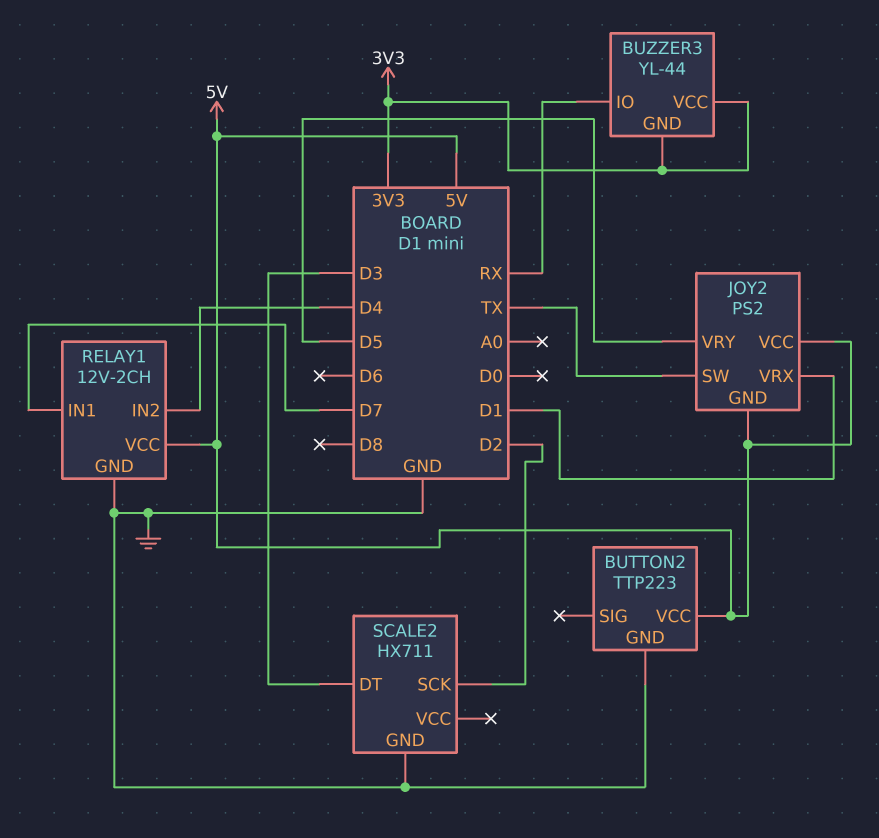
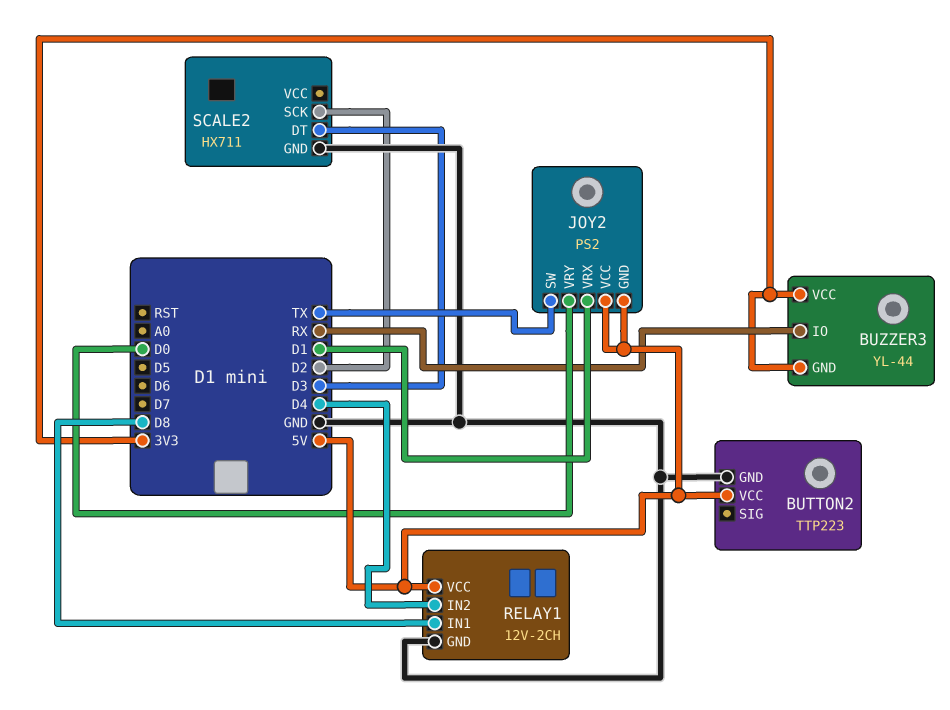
JOY2 pin VRY: D5 -> D0
RELAY1 pin IN1: D7 -> D8

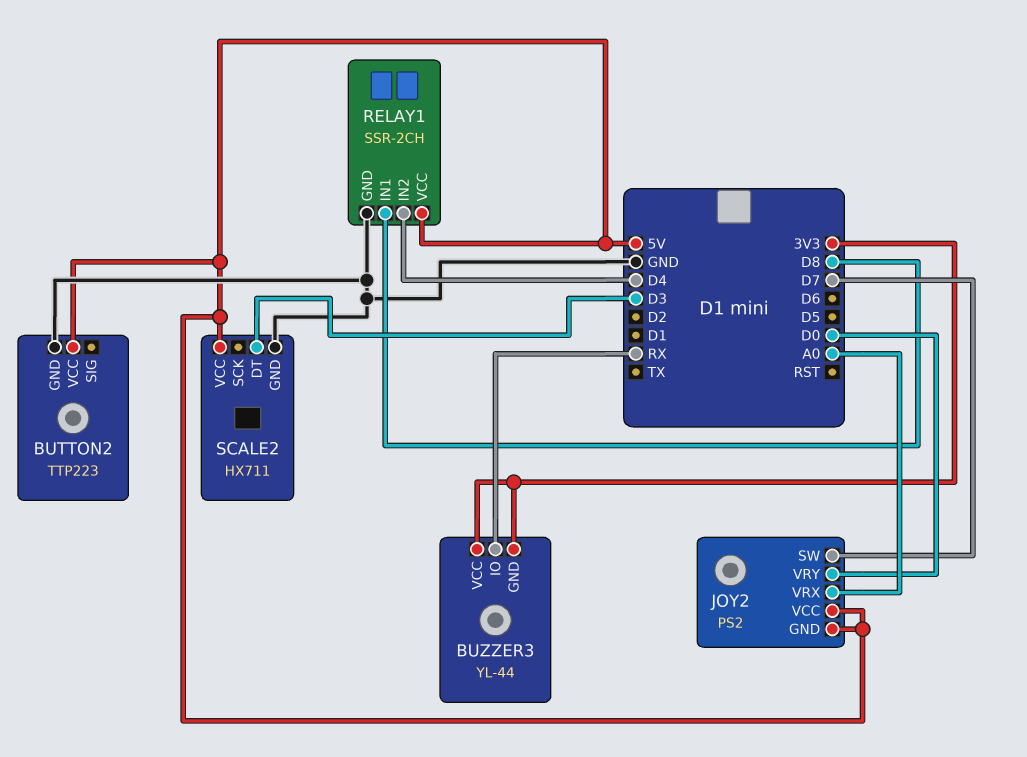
JOY2 pin SW: TX -> D7
JOY2 pin VRX: D1 -> A0
RELAY1: 12V-2CH -> SSR-2CH
SCALE2 pin SCK: D2 -> none
SCALE2 pin VCC: none -> 5V

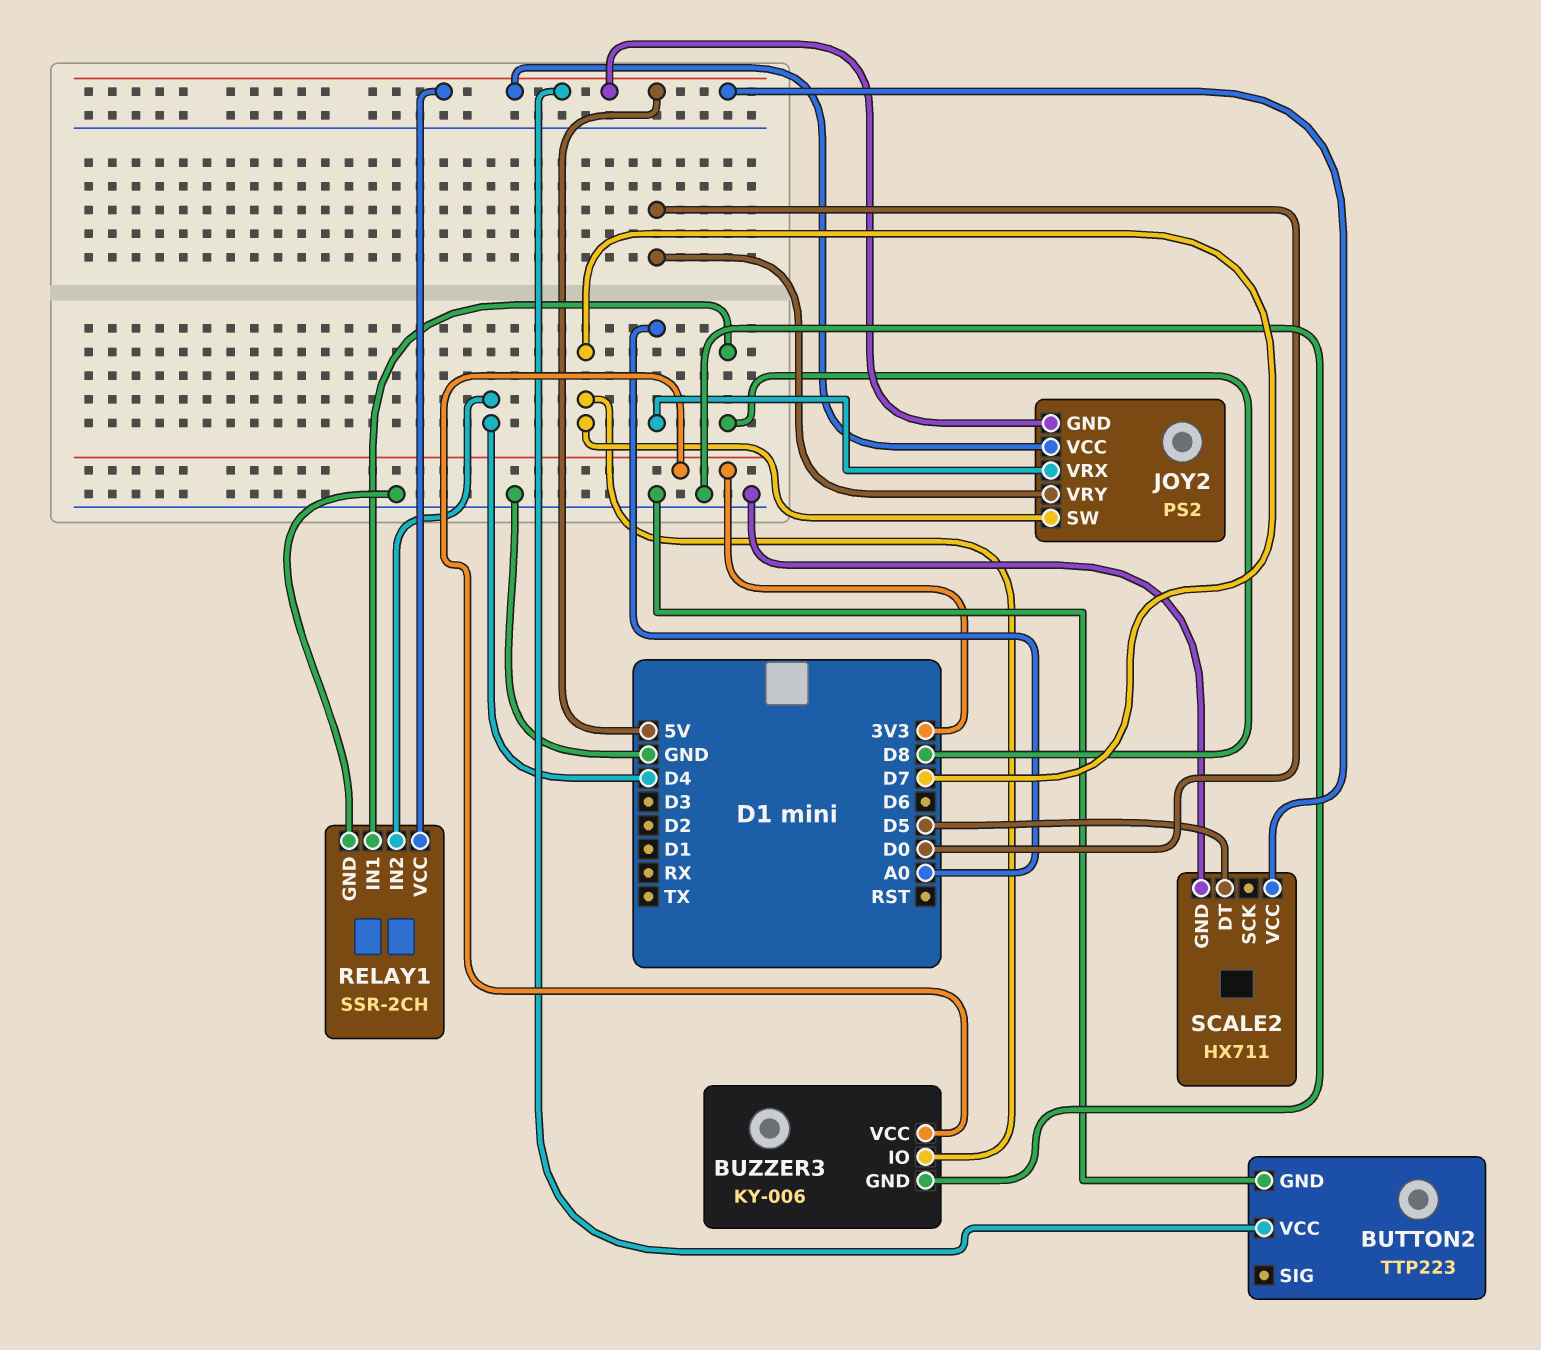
BUZZER3: YL-44 -> KY-006
BUZZER3 pin GND: 3V3 -> GND
BUZZER3 pin IO: RX -> D7
SCALE2 pin DT: D3 -> D5

